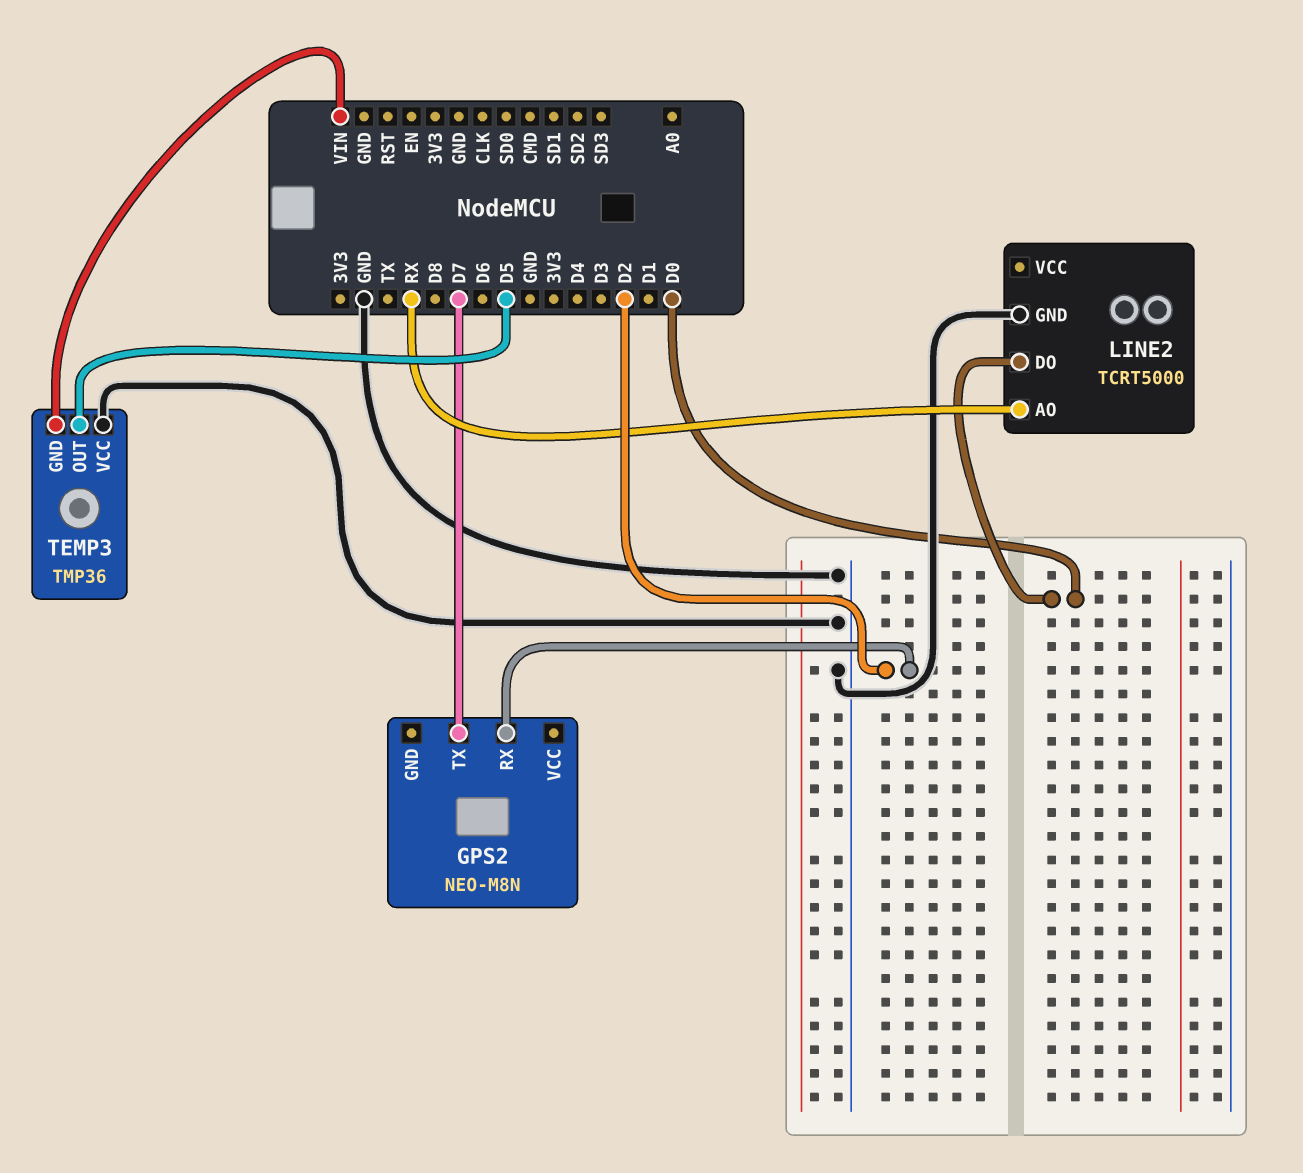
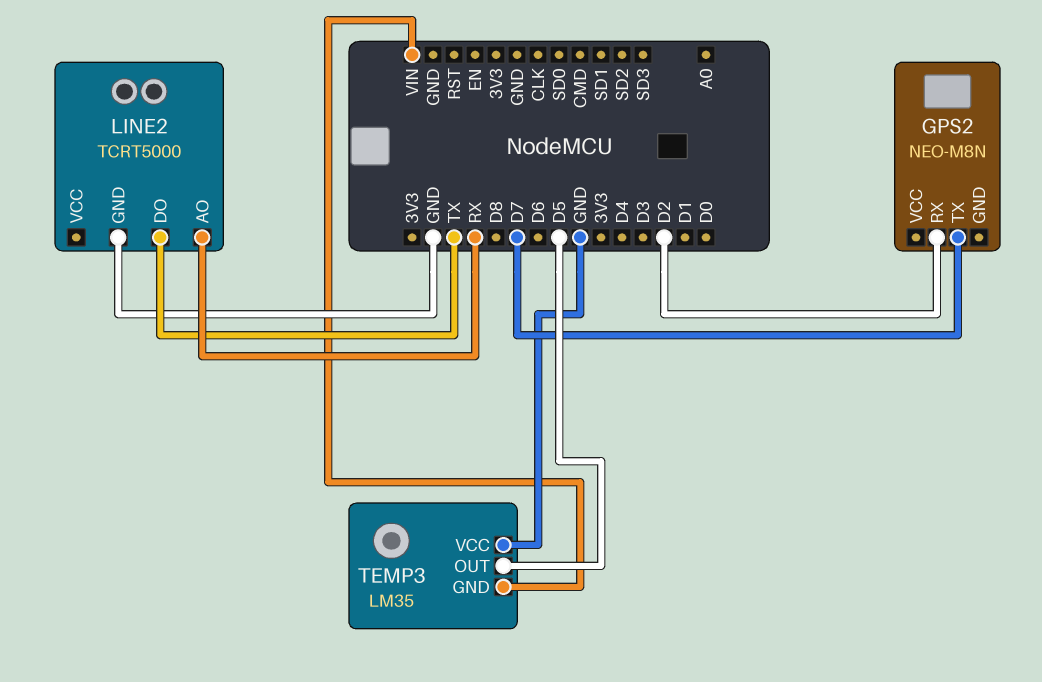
LINE2 pin DO: D0 -> TX
TEMP3: TMP36 -> LM35

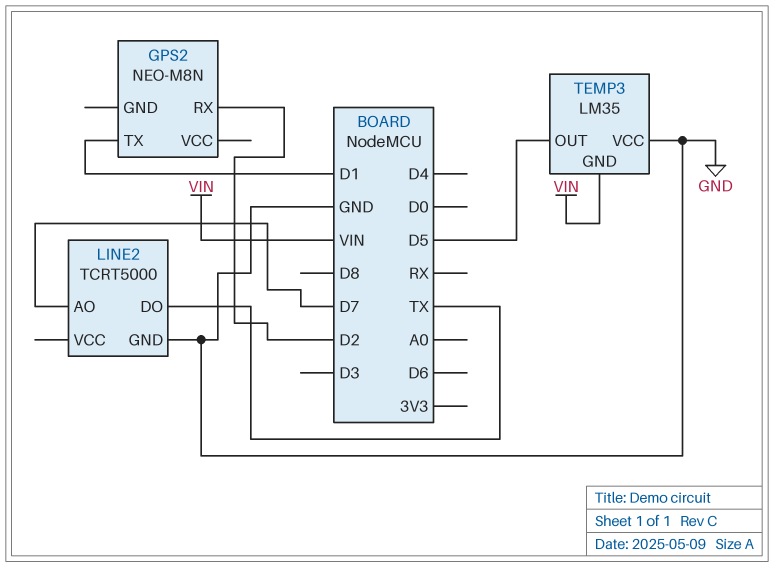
GPS2 pin TX: D7 -> D1
LINE2 pin AO: RX -> D7

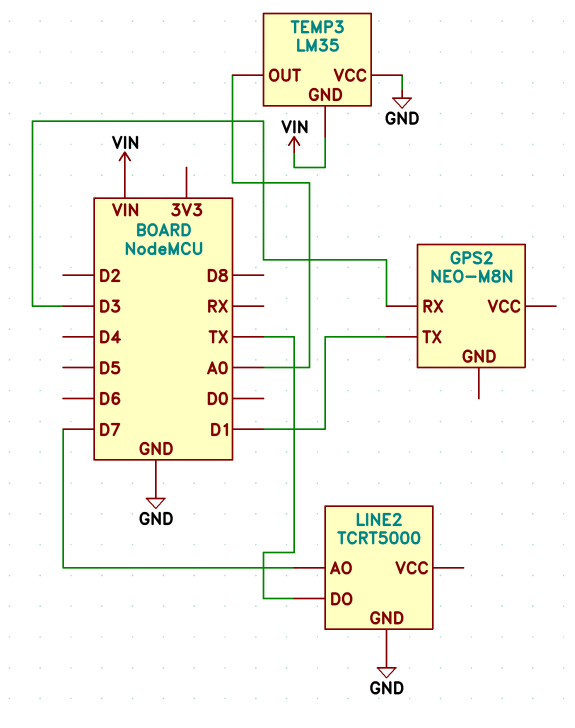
GPS2 pin RX: D2 -> D3
TEMP3 pin OUT: D5 -> A0

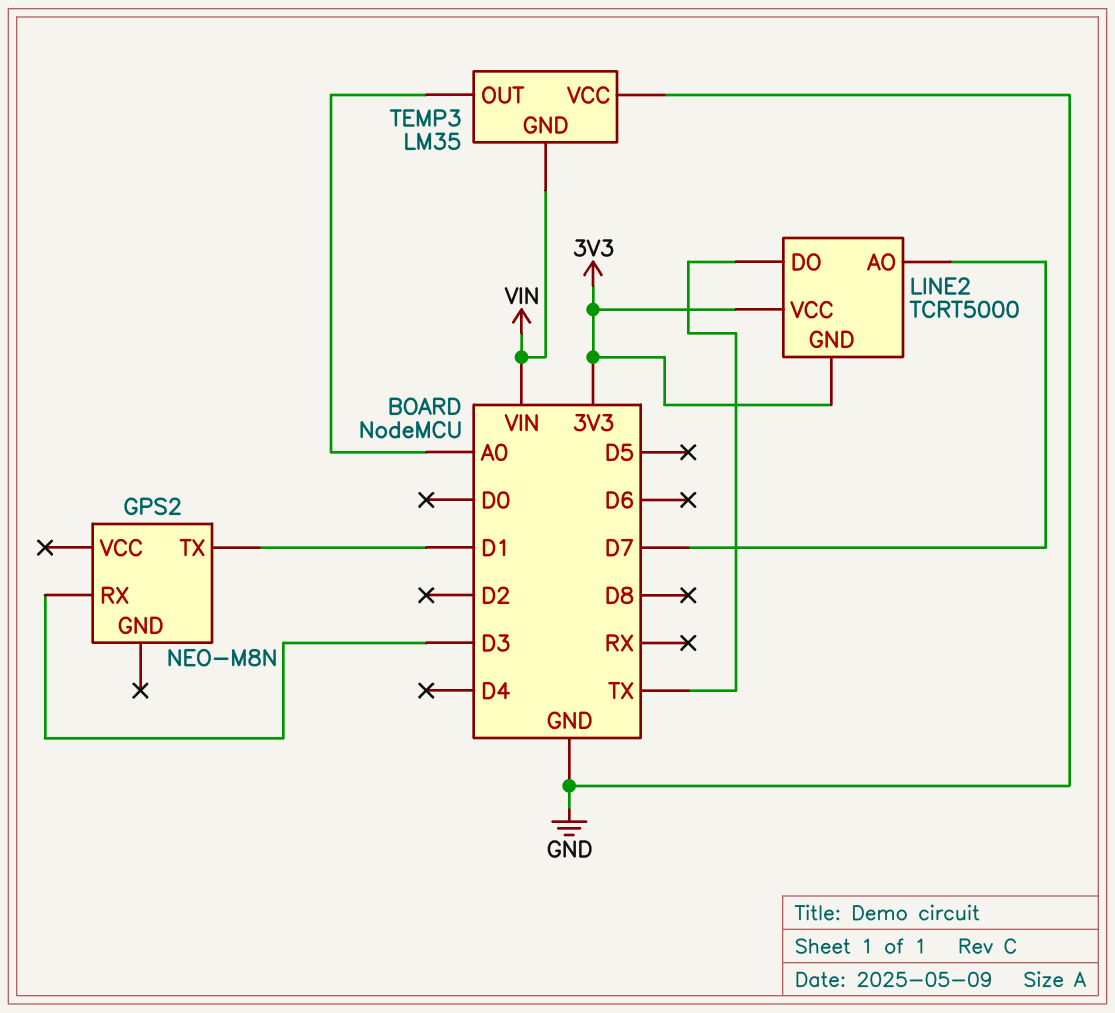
LINE2 pin GND: GND -> 3V3
LINE2 pin VCC: none -> 3V3

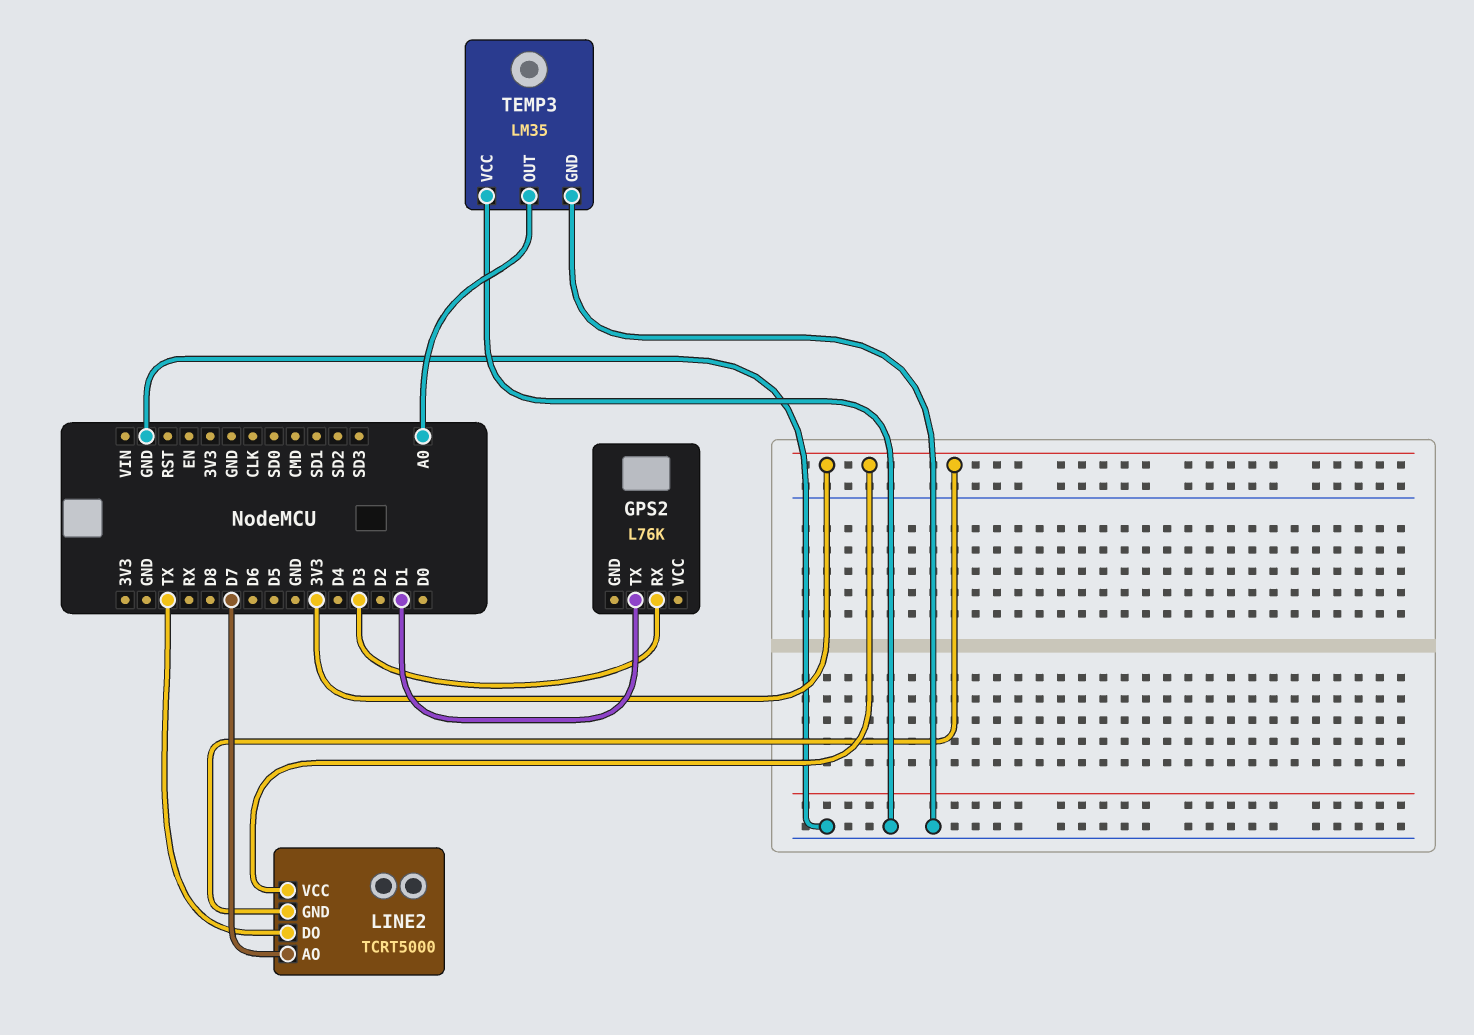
GPS2: NEO-M8N -> L76K
TEMP3 pin GND: VIN -> GND

